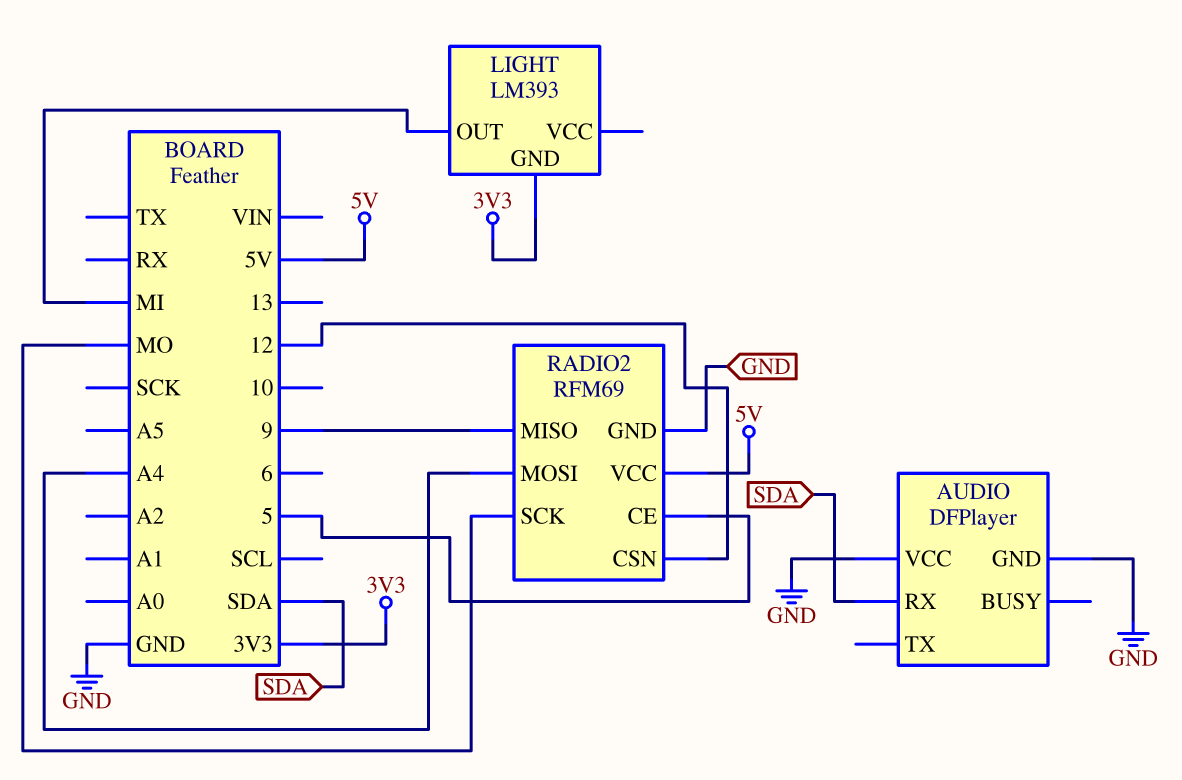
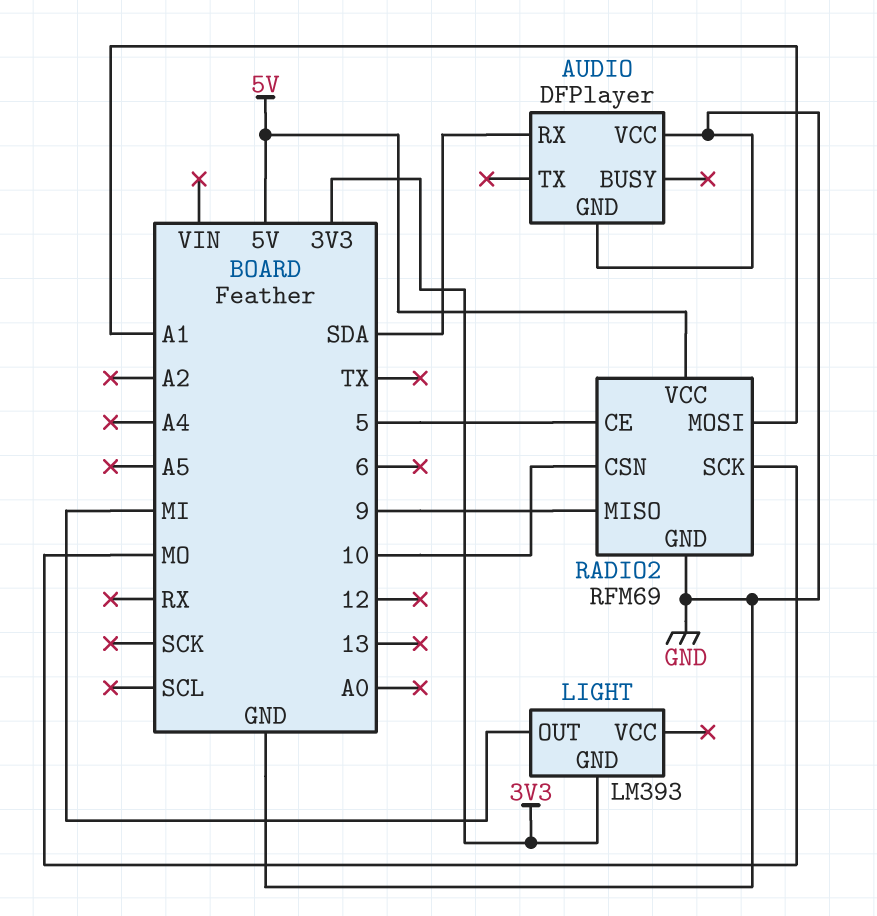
RADIO2 pin CSN: 12 -> 10
RADIO2 pin MOSI: A4 -> A1

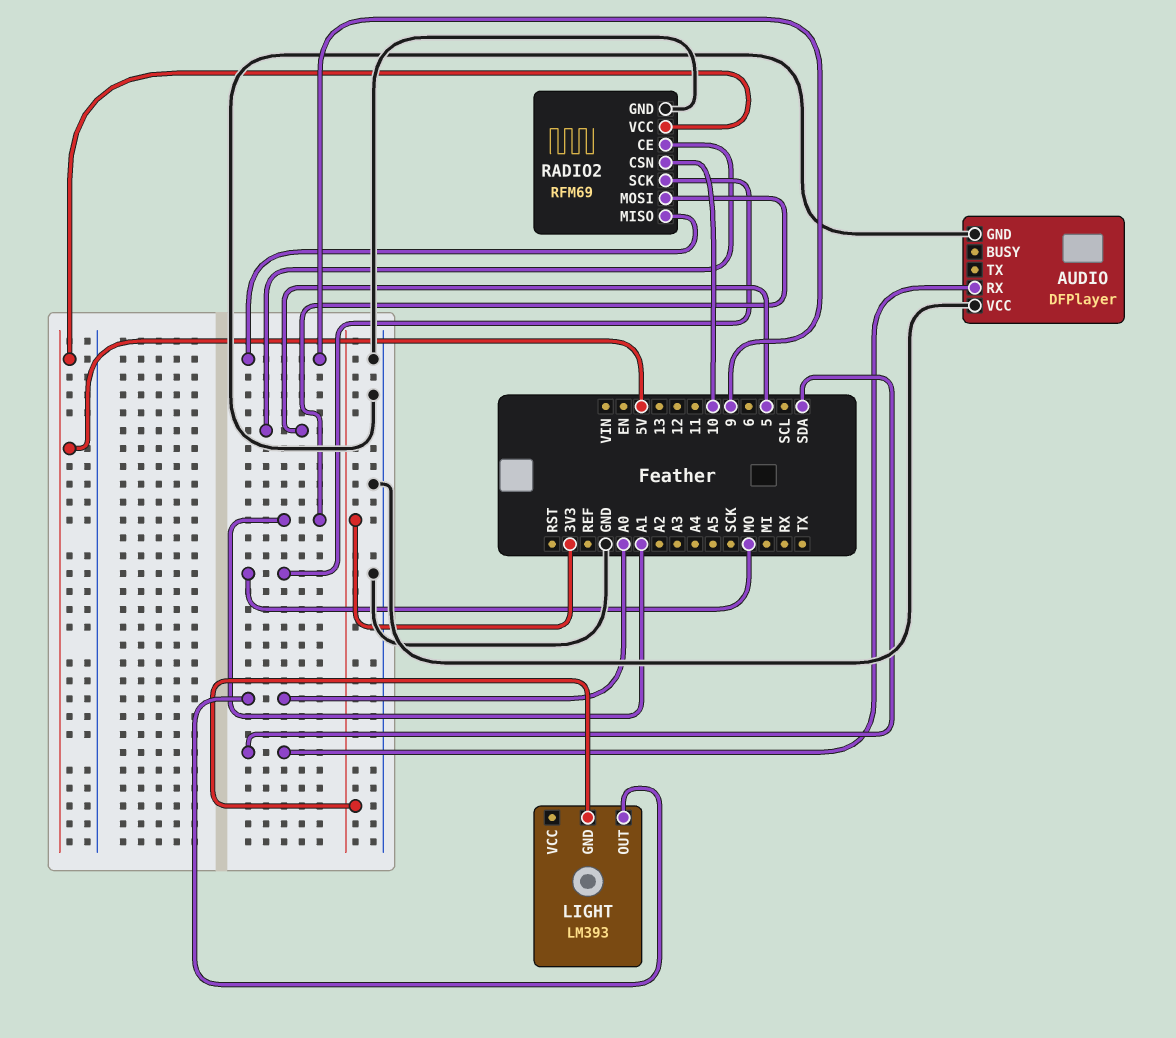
LIGHT pin OUT: MI -> A0

